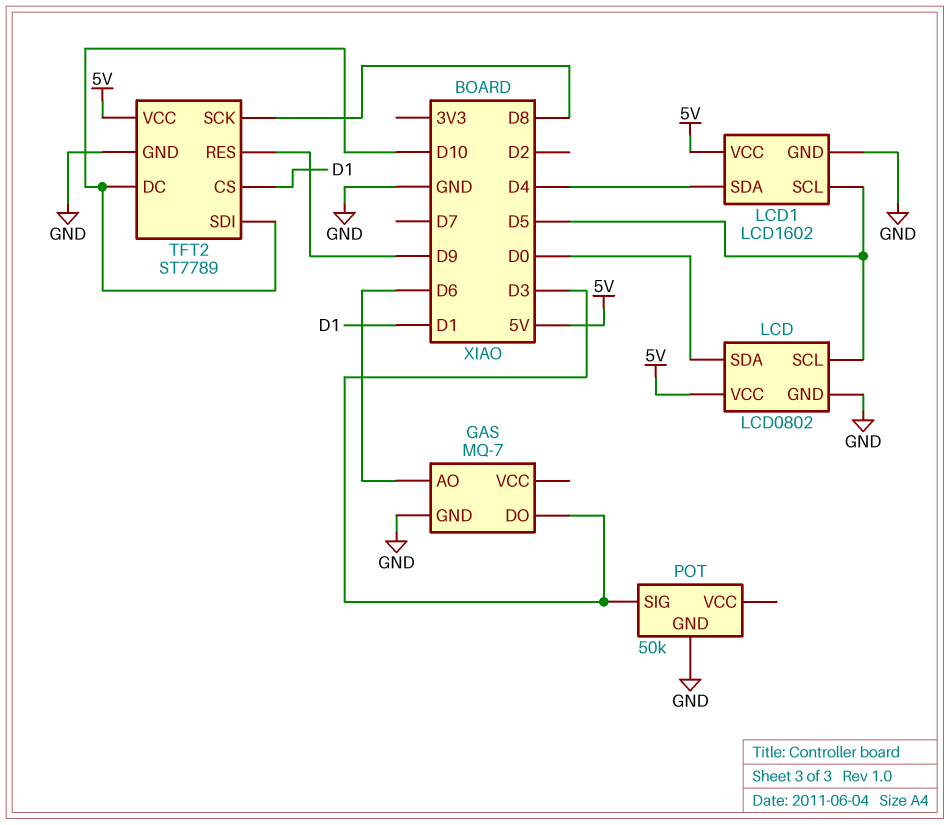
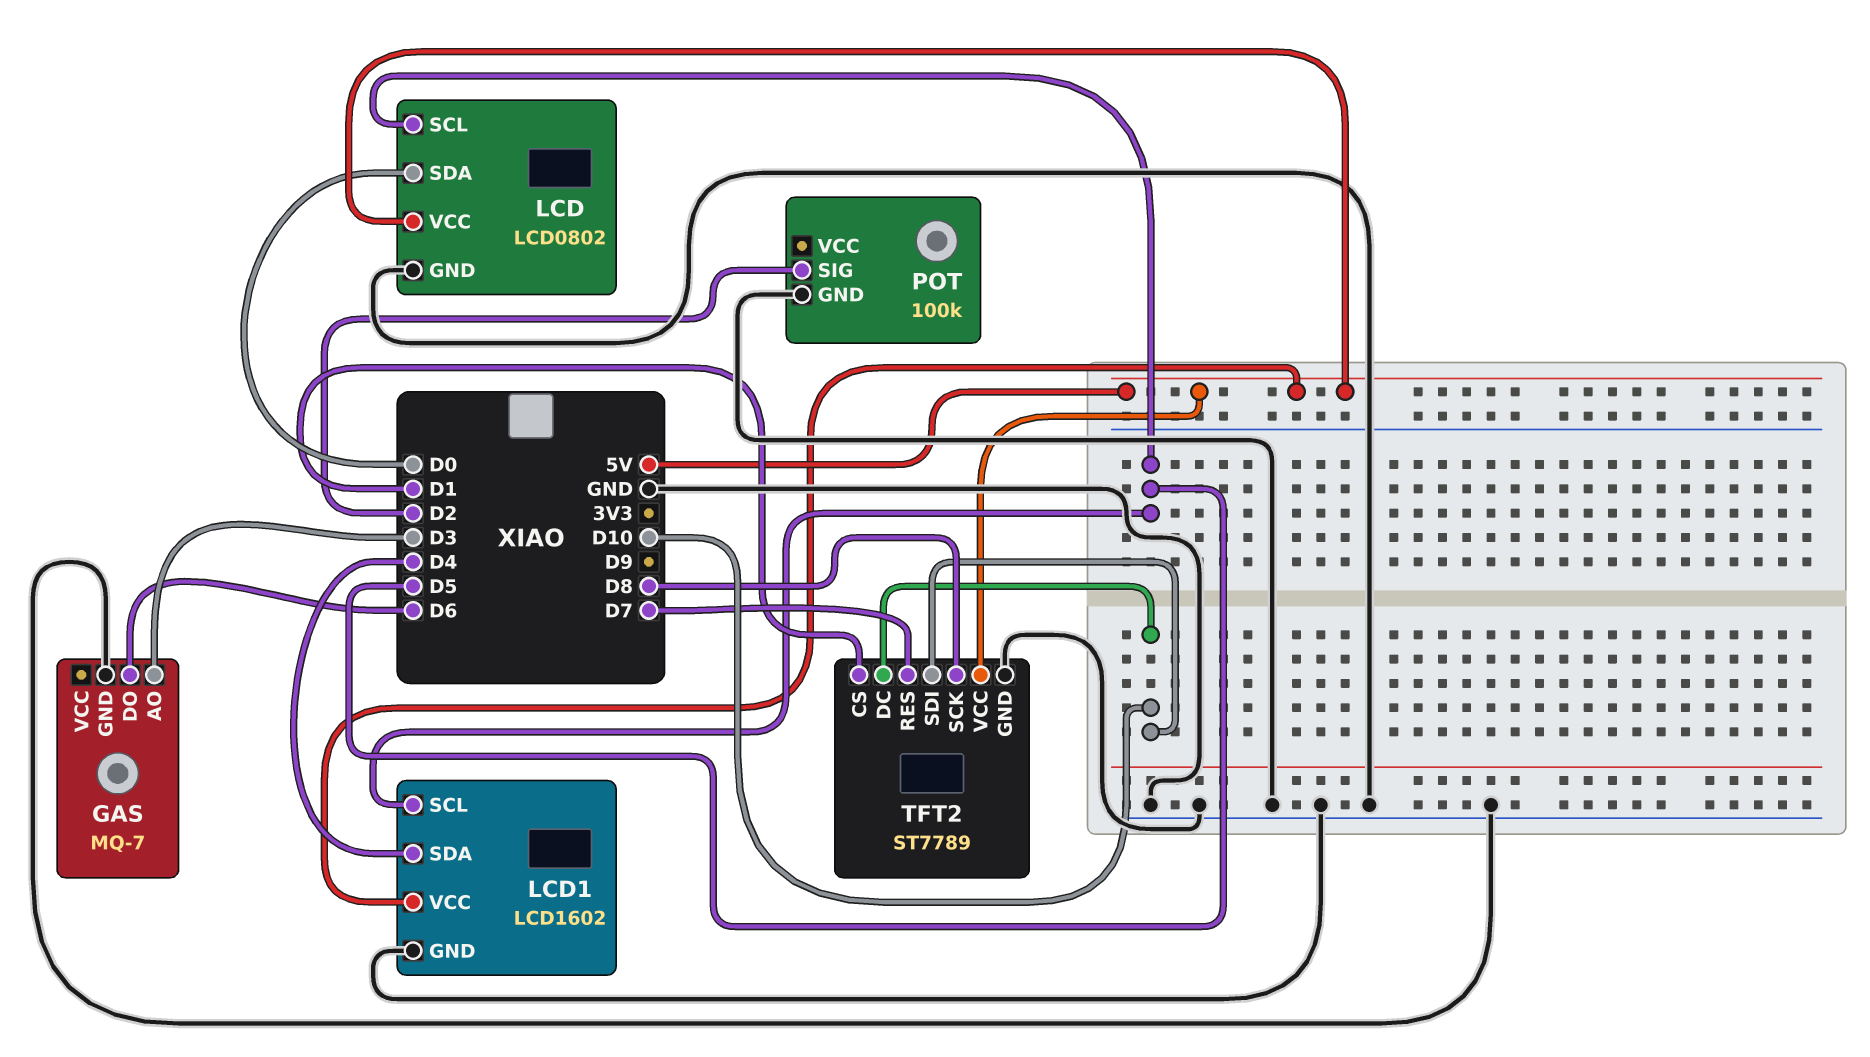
GAS pin AO: D6 -> D3
GAS pin DO: D3 -> D6
POT: 50k -> 100k
POT pin SIG: D3 -> D2
TFT2 pin RES: D9 -> D7

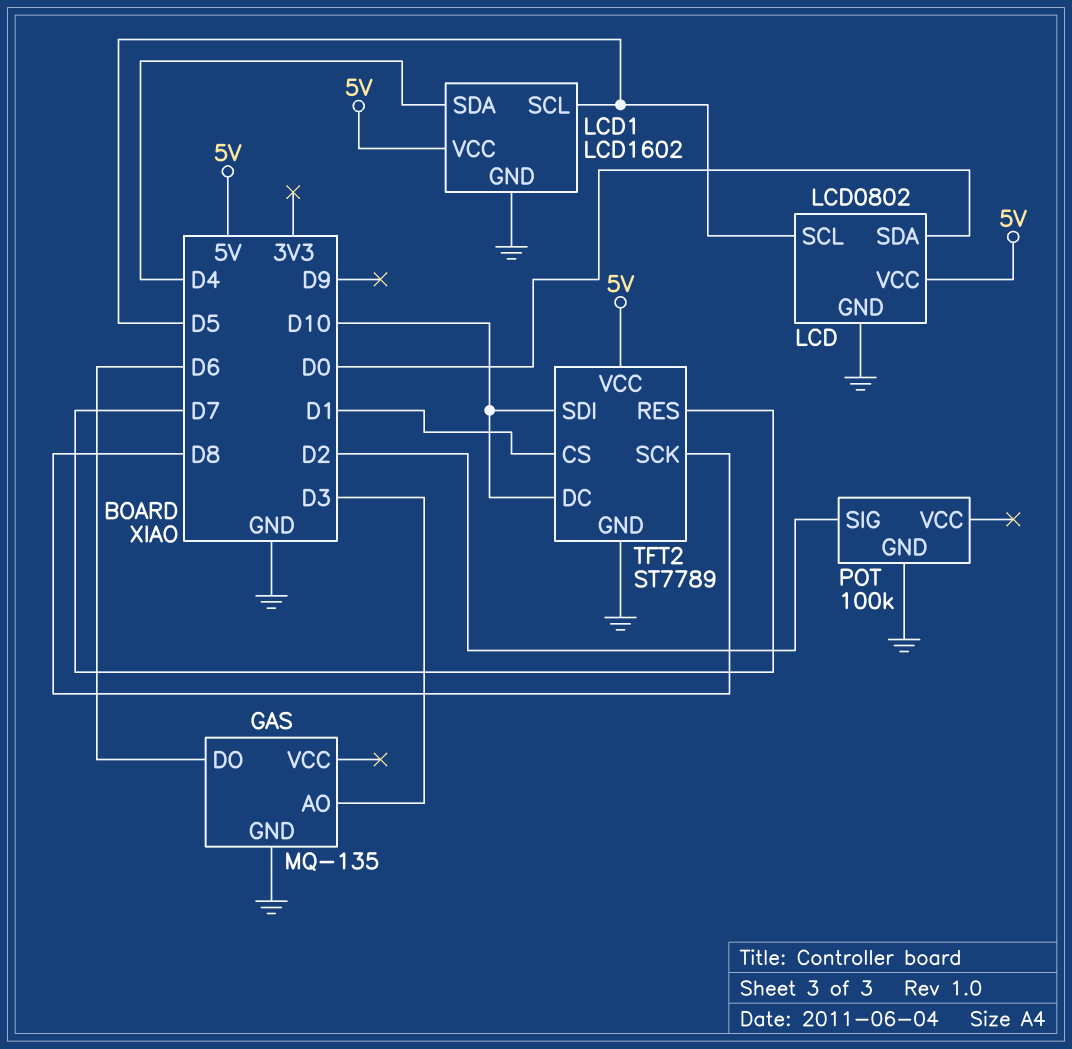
GAS: MQ-7 -> MQ-135

